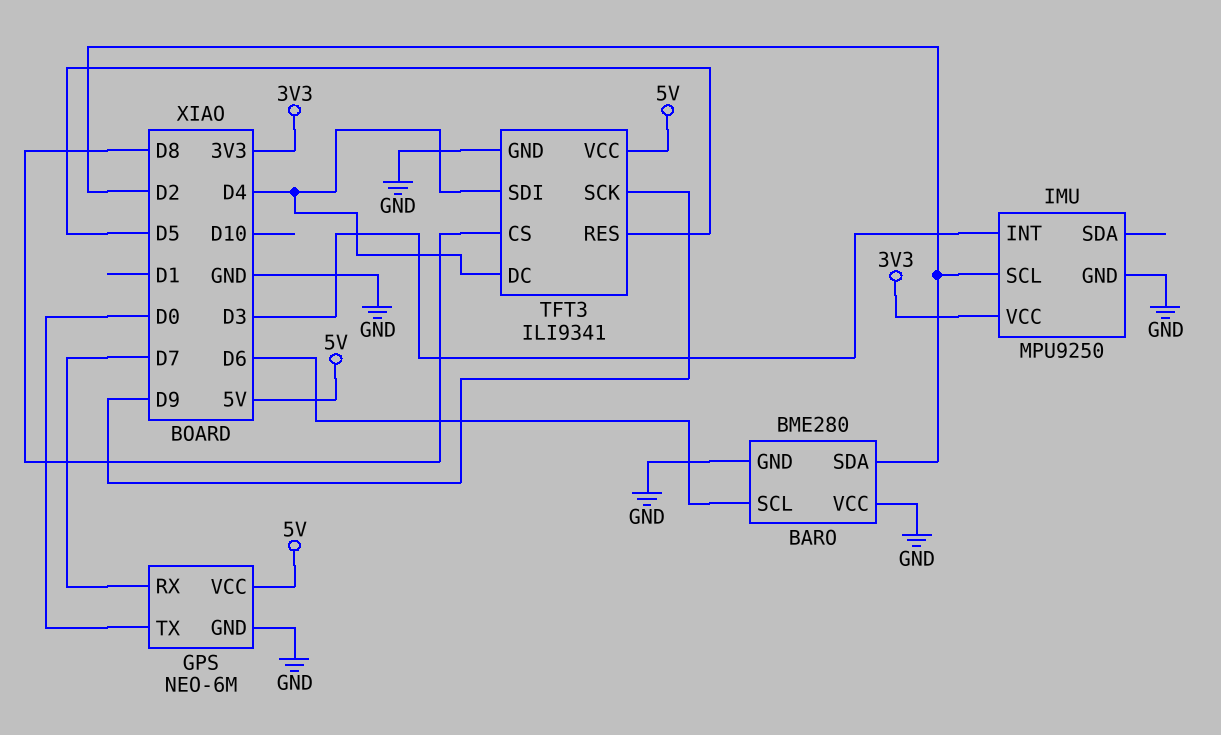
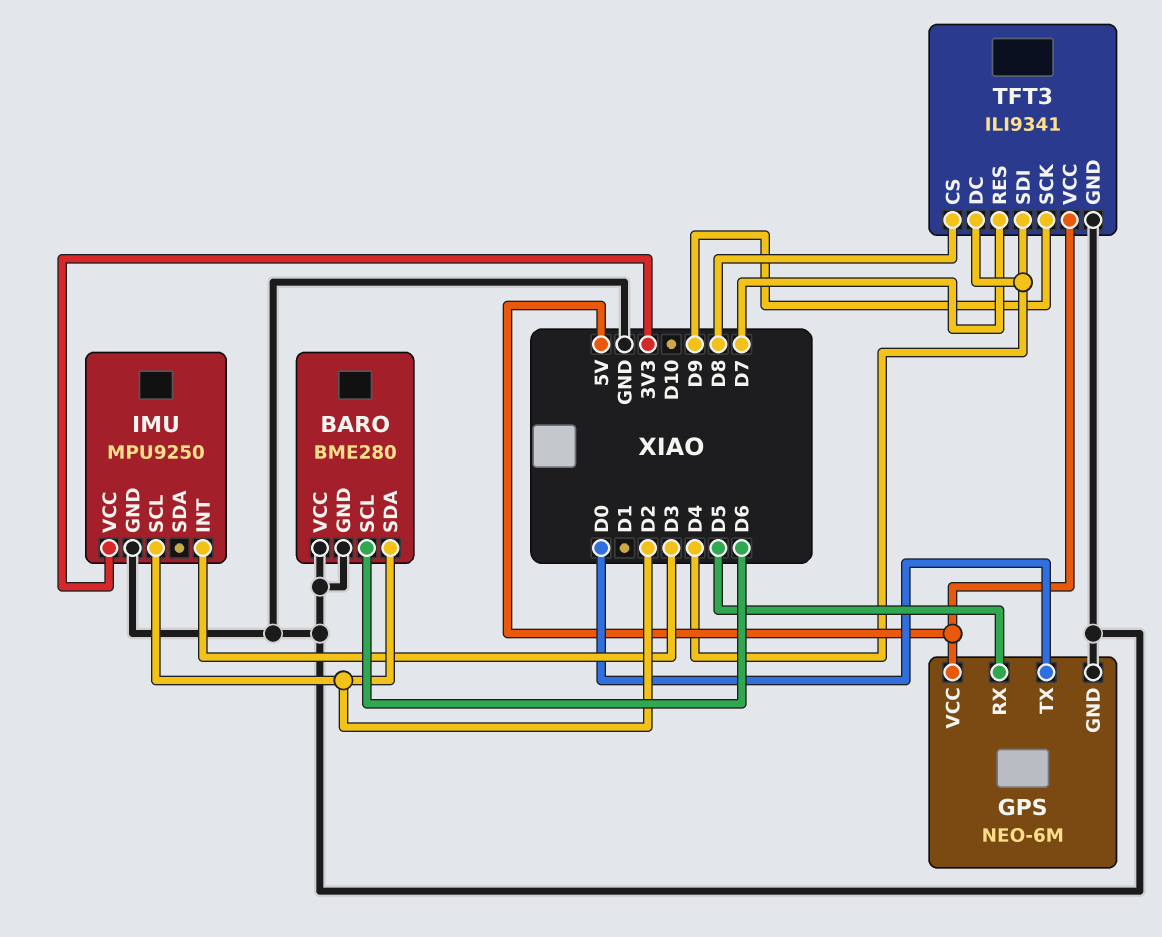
GPS pin RX: D7 -> D5
TFT3 pin RES: D5 -> D7

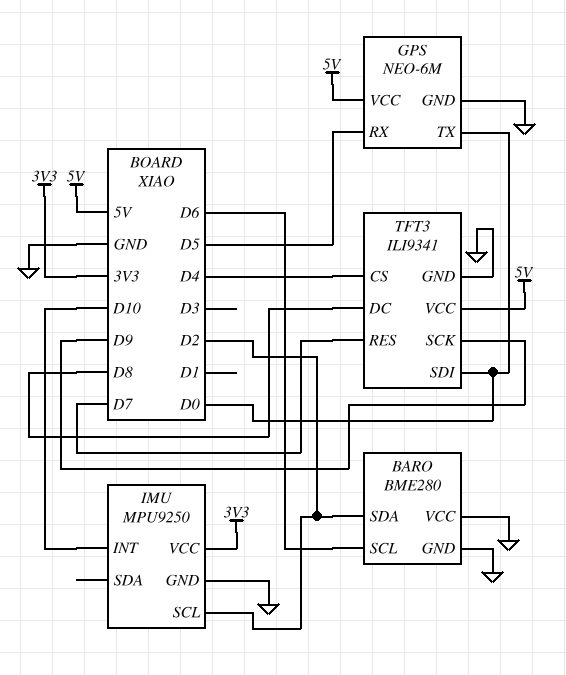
IMU pin INT: D3 -> D10
TFT3 pin CS: D8 -> D4
TFT3 pin DC: D4 -> D8
TFT3 pin SDI: D4 -> D0

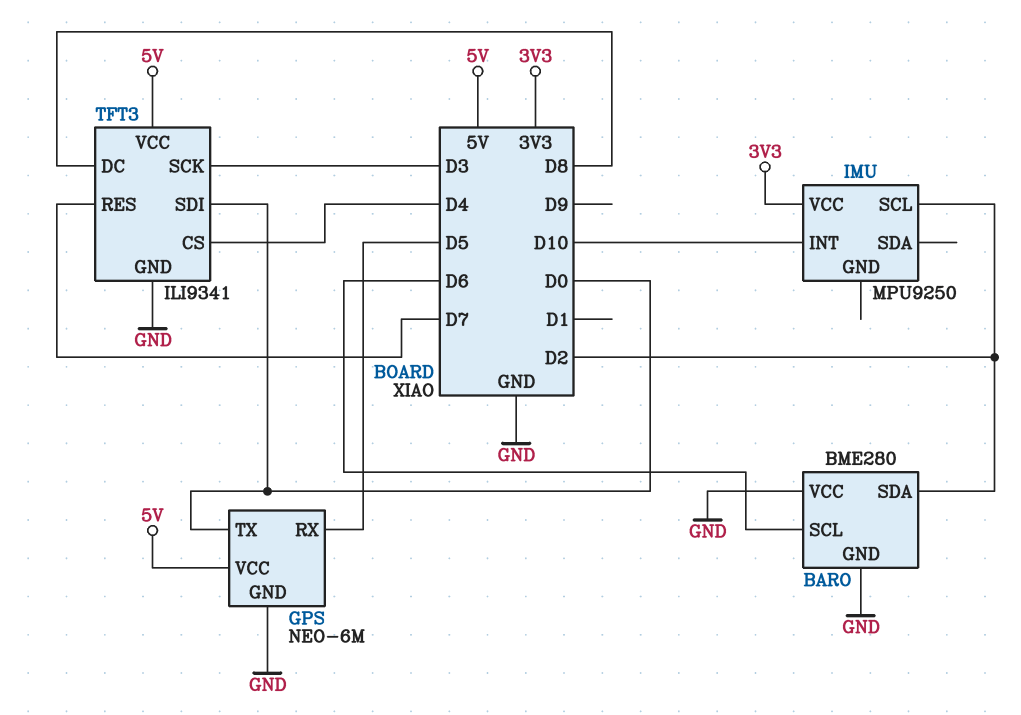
IMU pin GND: GND -> none
TFT3 pin SCK: D9 -> D3

